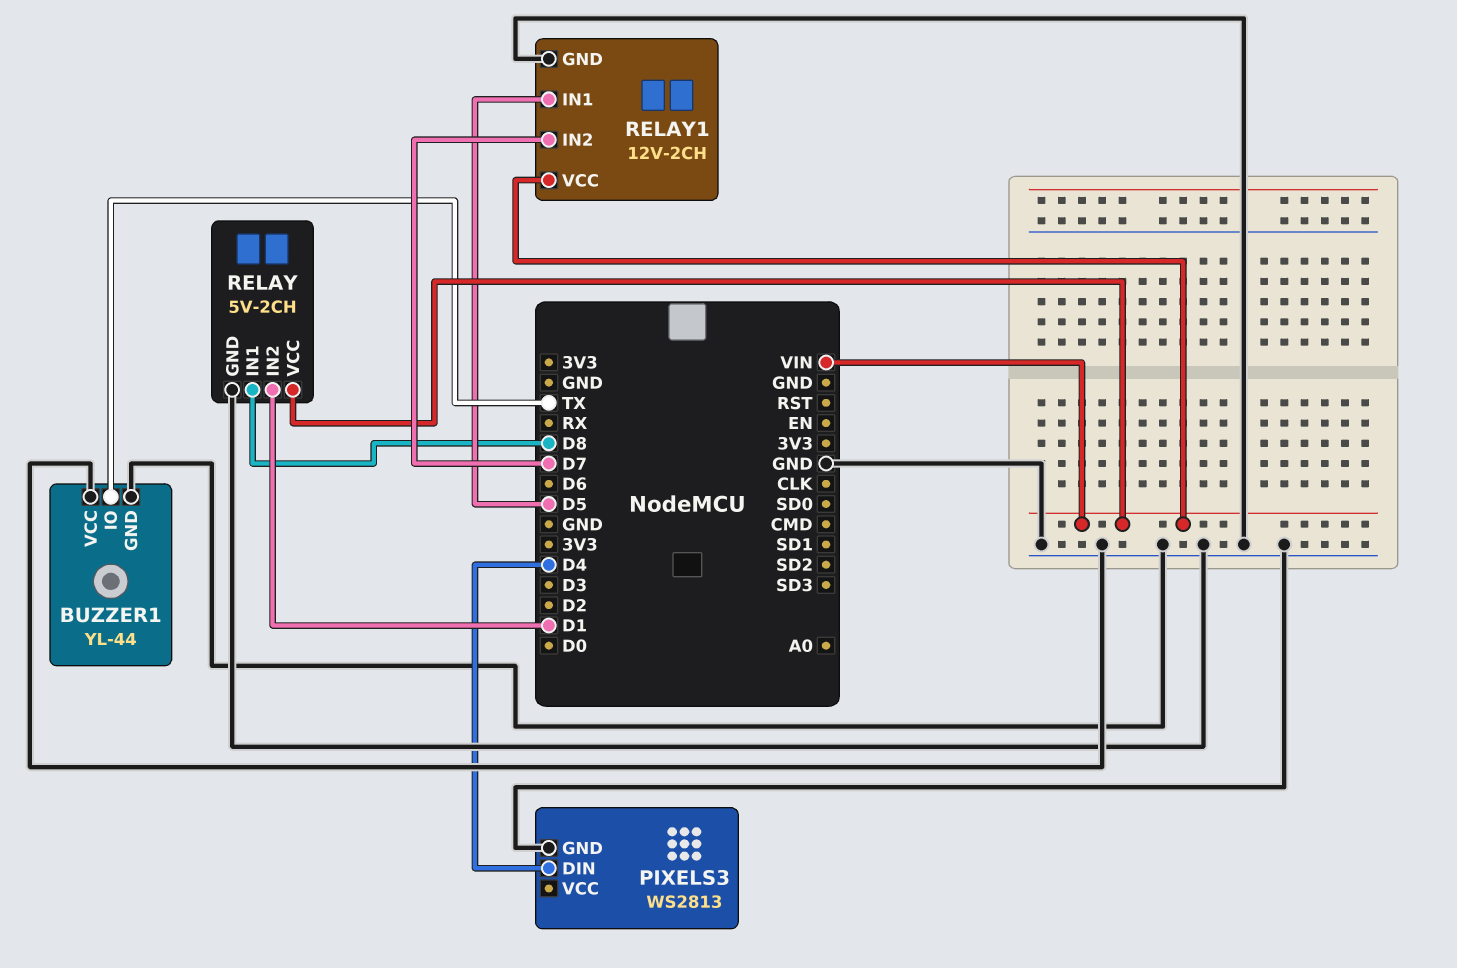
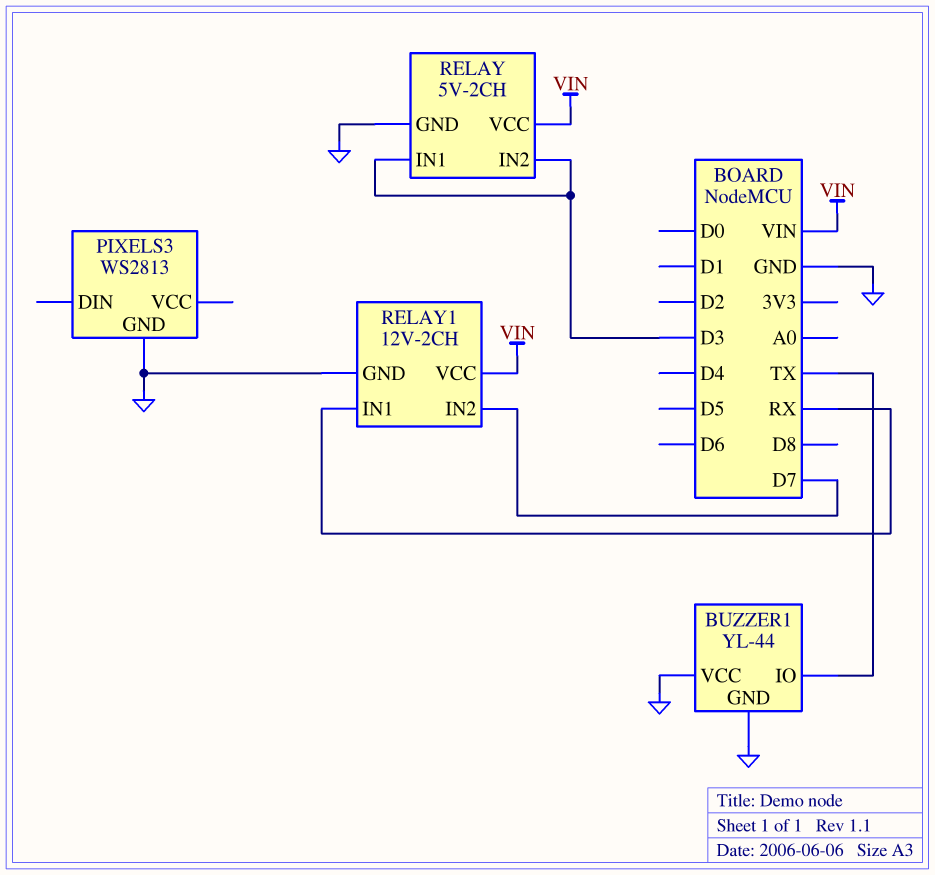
PIXELS3 pin DIN: D4 -> none
RELAY pin IN1: D8 -> D3
RELAY pin IN2: D1 -> D3
RELAY1 pin IN1: D5 -> RX

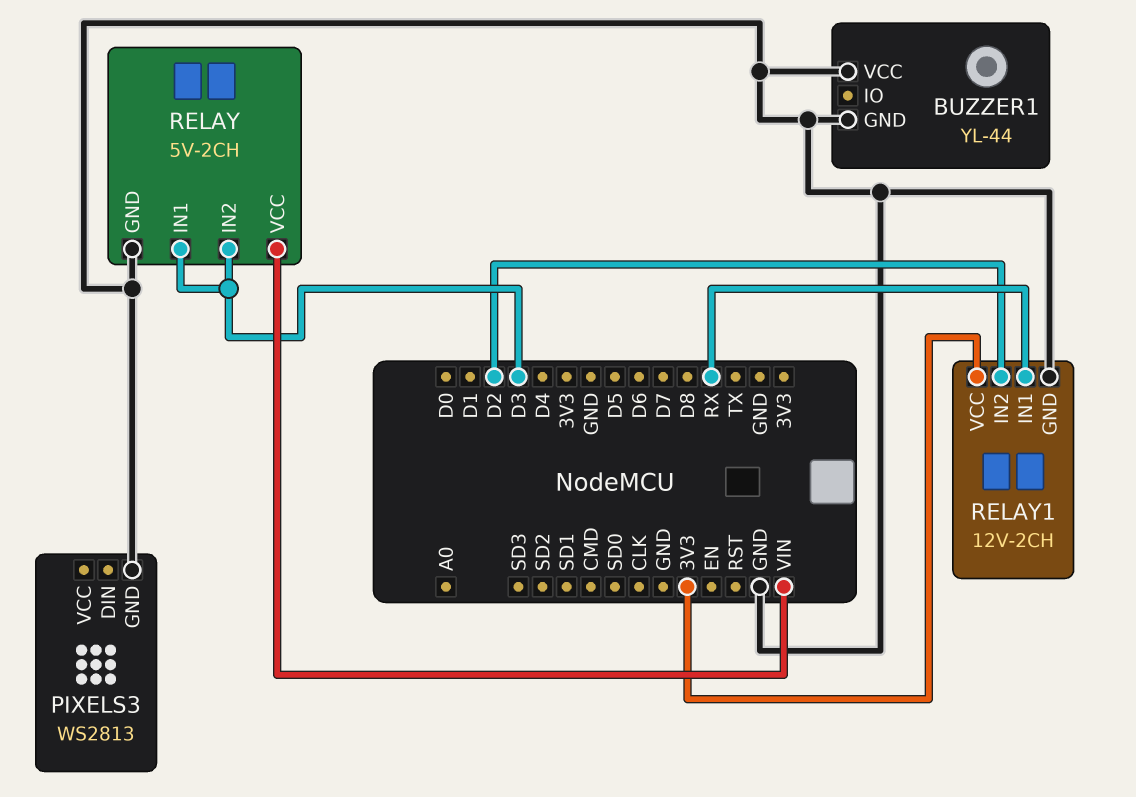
BUZZER1 pin IO: TX -> none
RELAY1 pin IN2: D7 -> D2
RELAY1 pin VCC: VIN -> 3V3

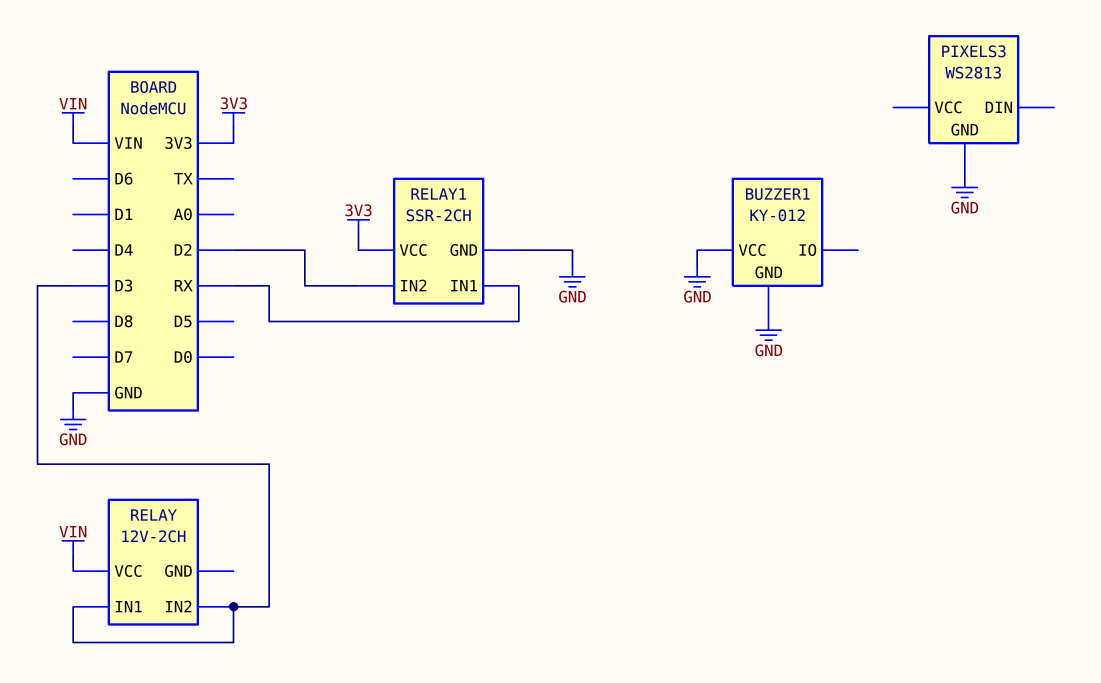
BUZZER1: YL-44 -> KY-012
RELAY: 5V-2CH -> 12V-2CH
RELAY pin GND: GND -> none
RELAY1: 12V-2CH -> SSR-2CH

